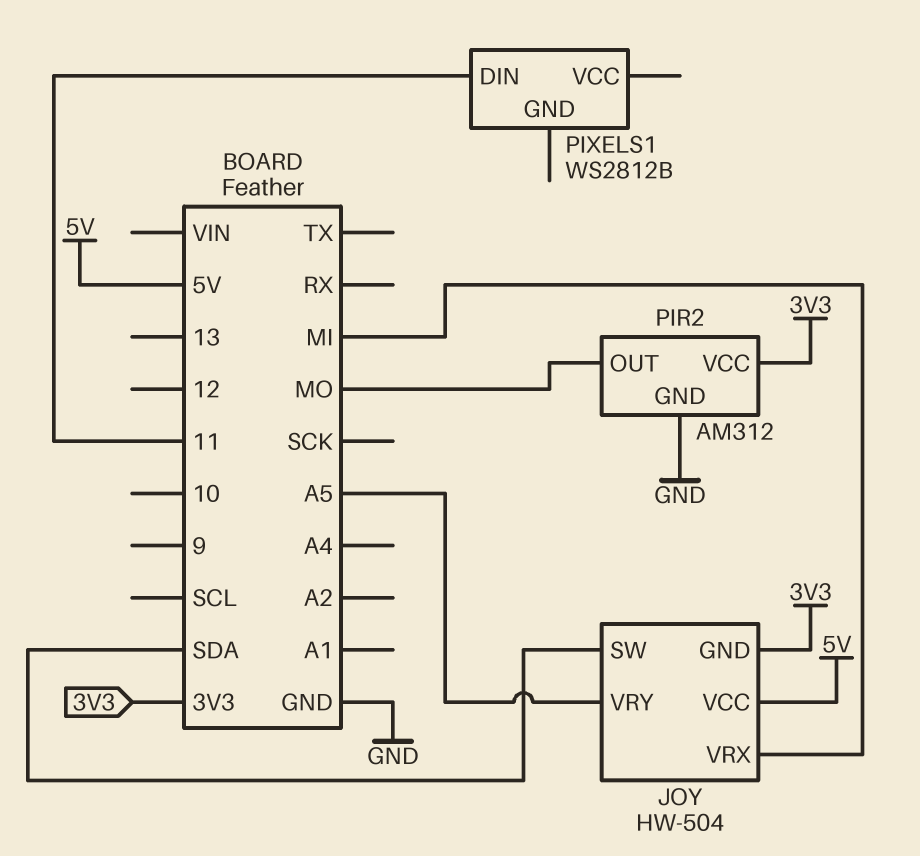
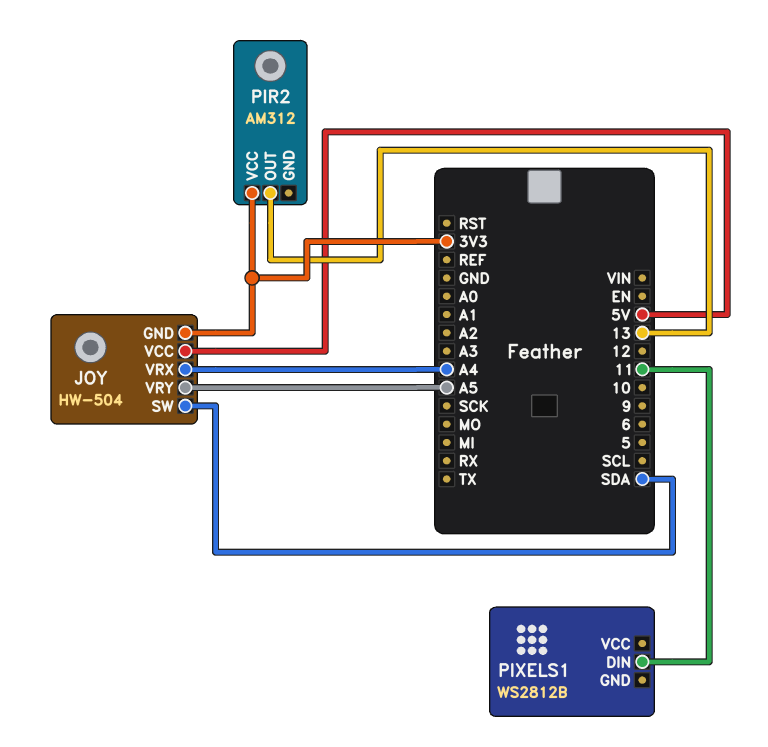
JOY pin VRX: MI -> A4
PIR2 pin GND: GND -> none
PIR2 pin OUT: MO -> 13

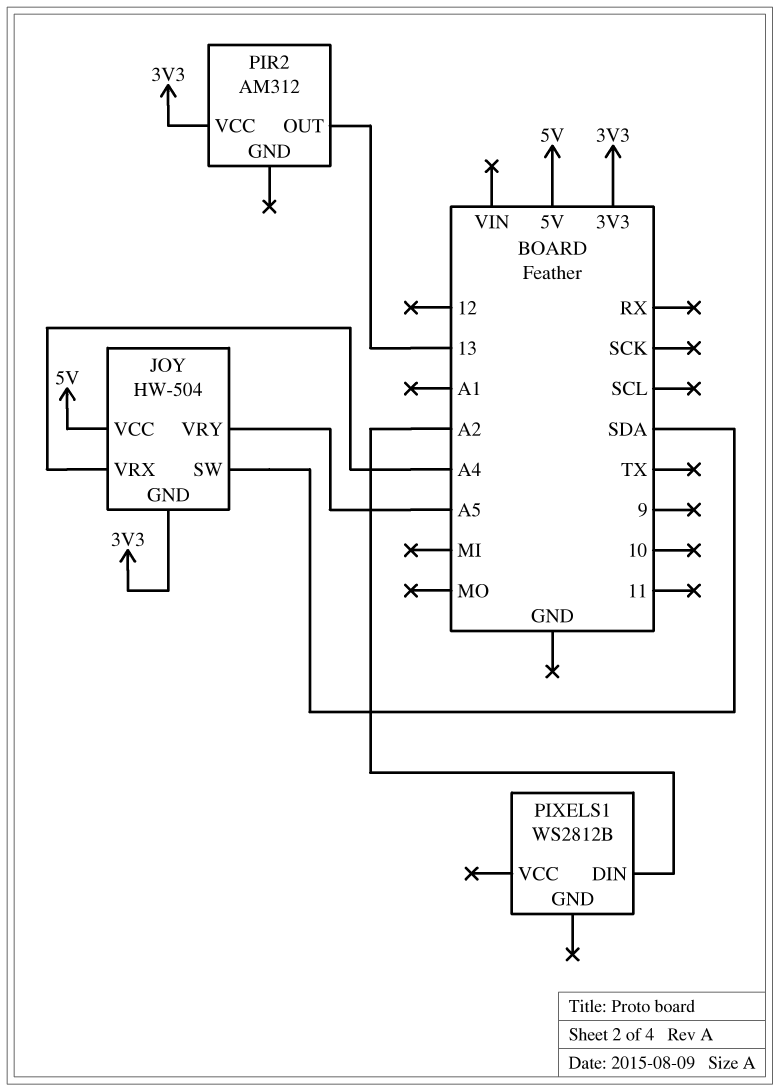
PIXELS1 pin DIN: 11 -> A2

